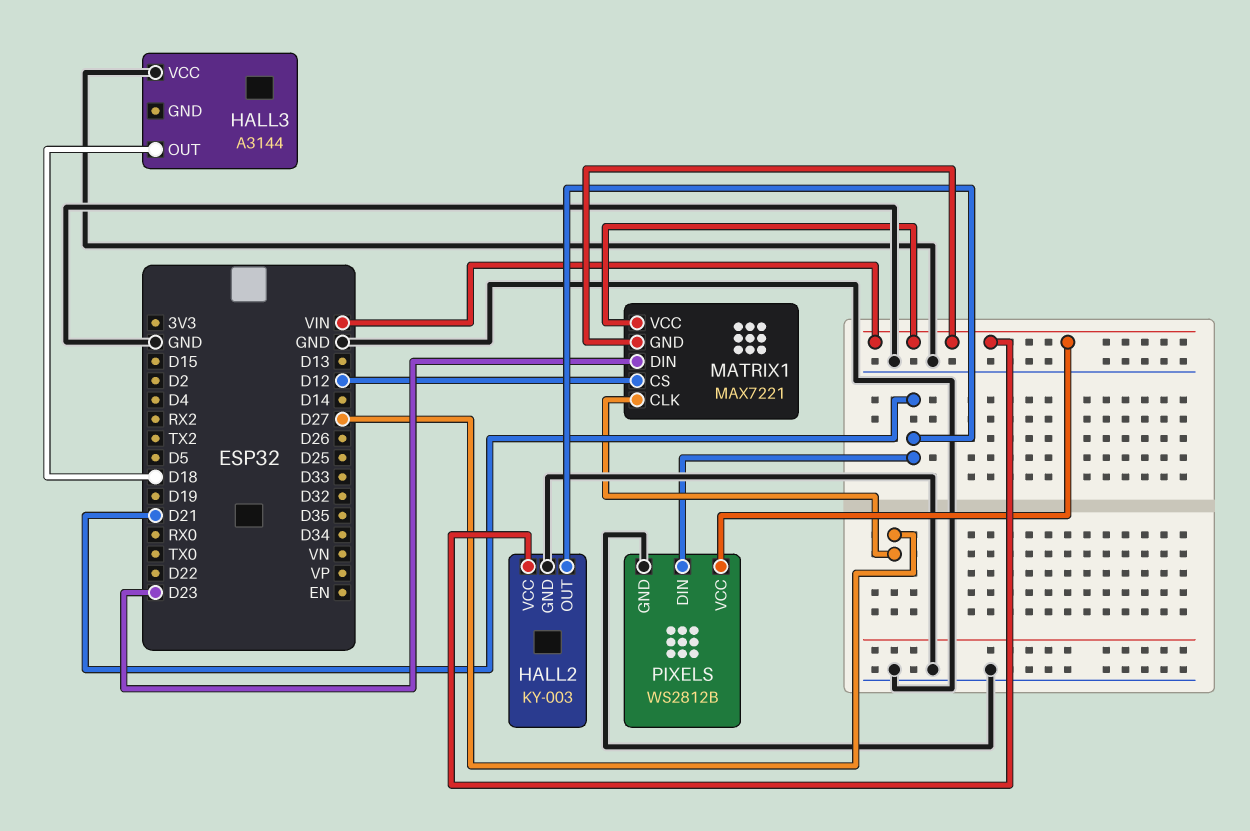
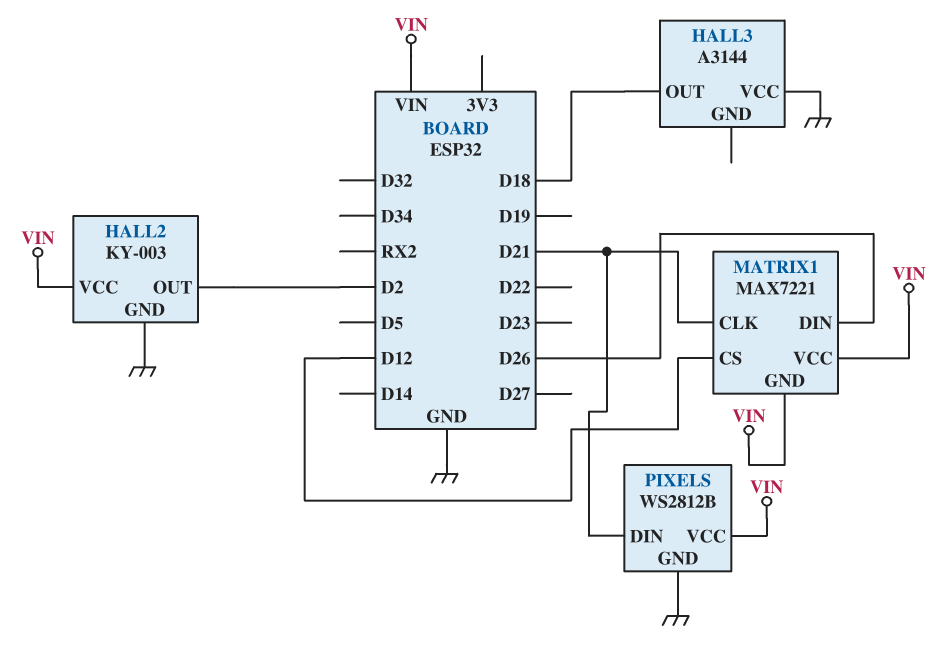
HALL2 pin OUT: D21 -> D2
MATRIX1 pin CLK: D27 -> D21
MATRIX1 pin DIN: D23 -> D26

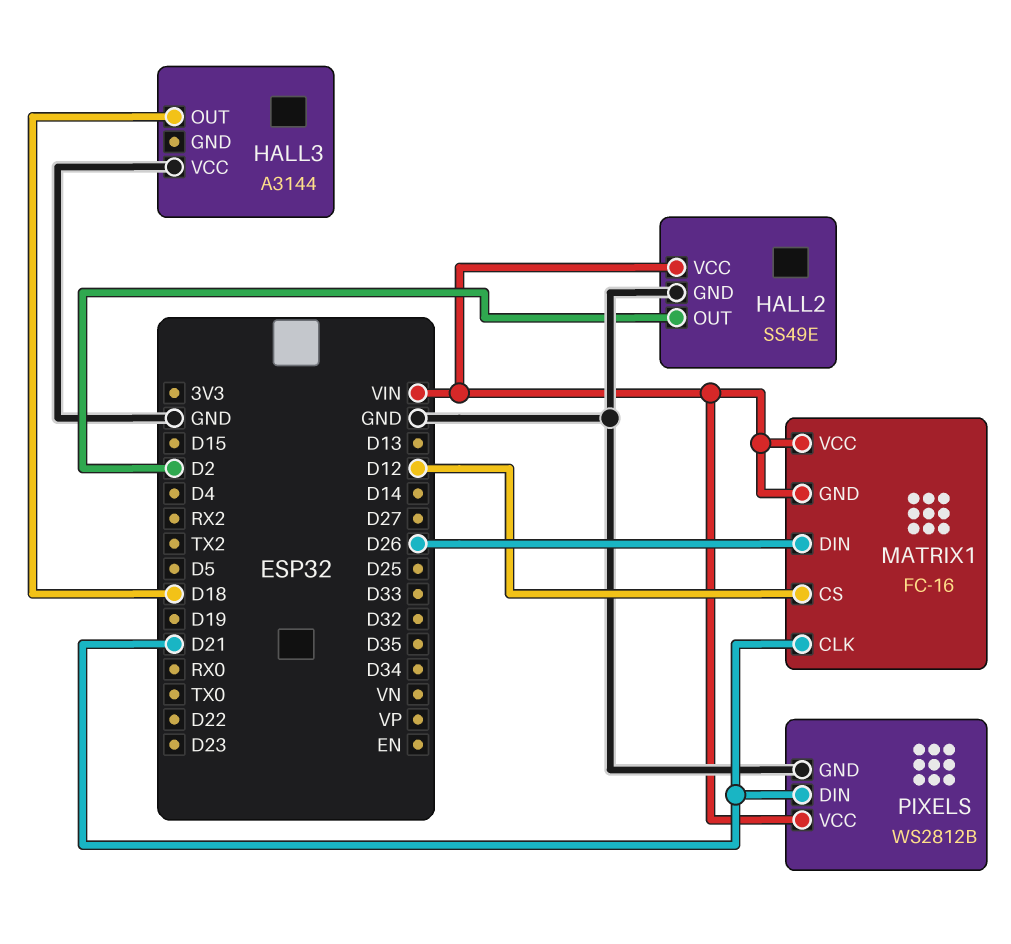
HALL2: KY-003 -> SS49E
MATRIX1: MAX7221 -> FC-16

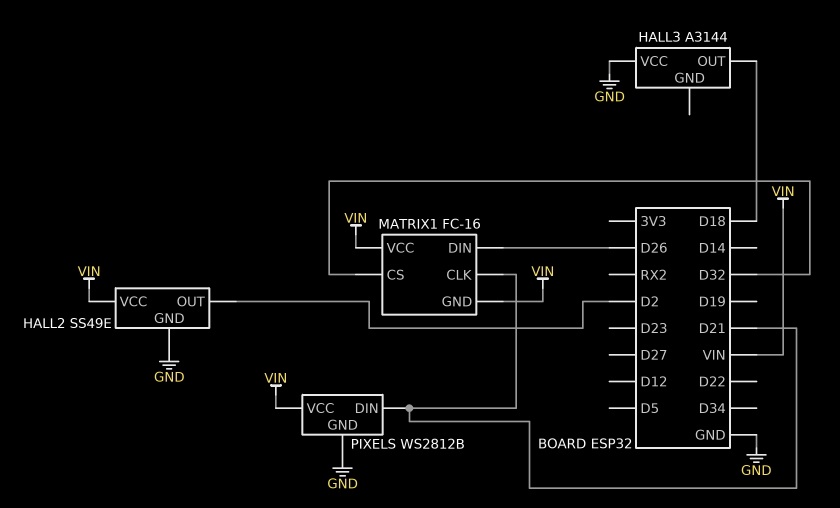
MATRIX1 pin CS: D12 -> D32

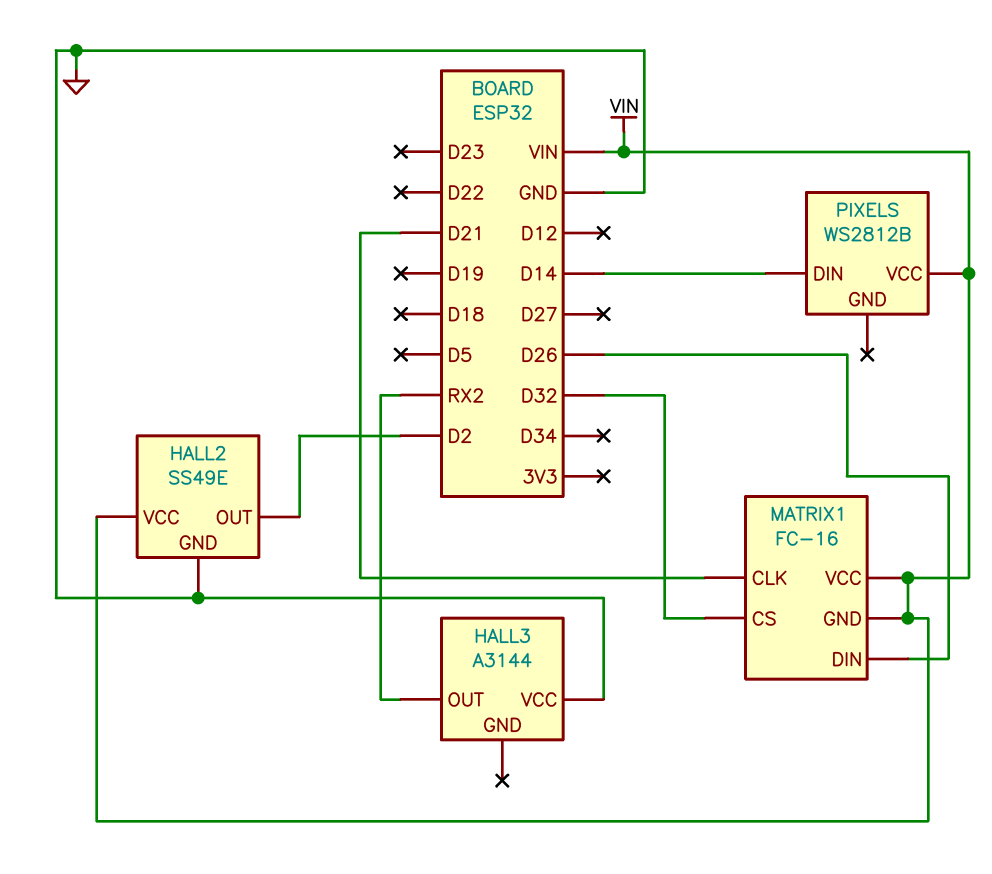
HALL3 pin OUT: D18 -> RX2
PIXELS pin DIN: D21 -> D14
PIXELS pin GND: GND -> none

